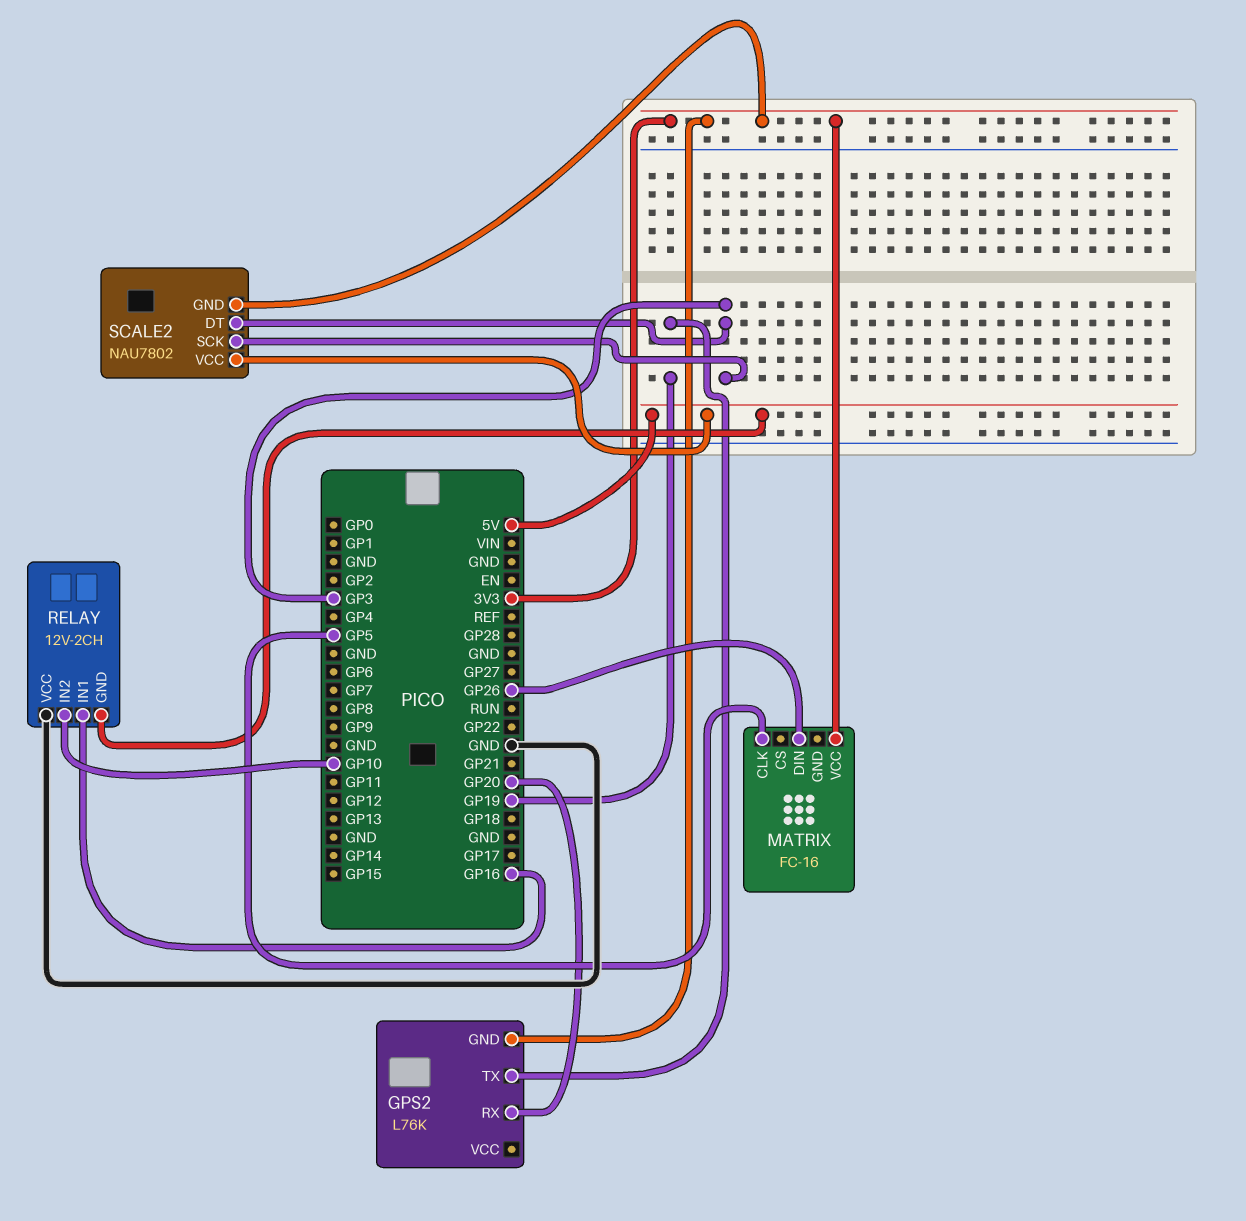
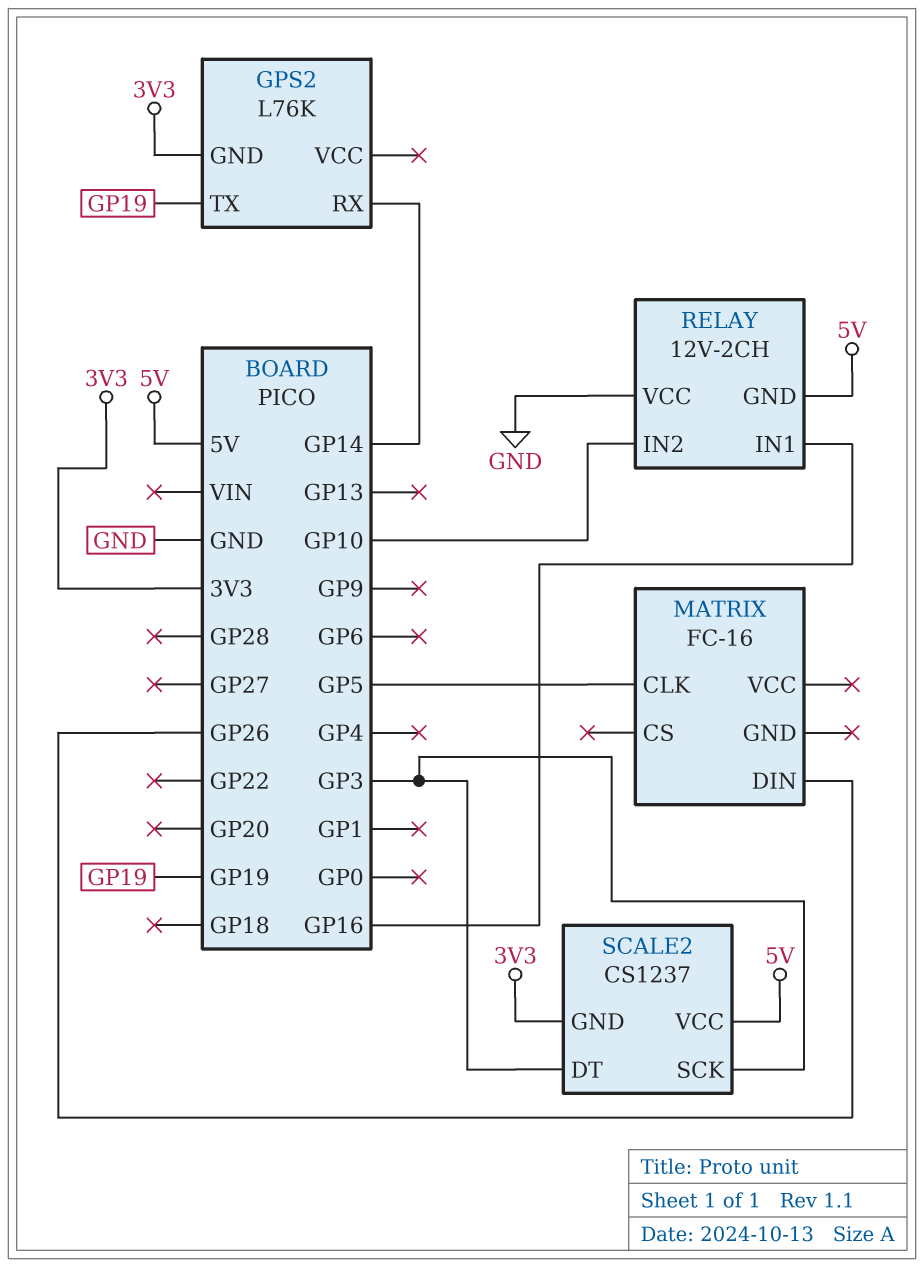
GPS2 pin RX: GP20 -> GP14
MATRIX pin VCC: 3V3 -> none
SCALE2: NAU7802 -> CS1237

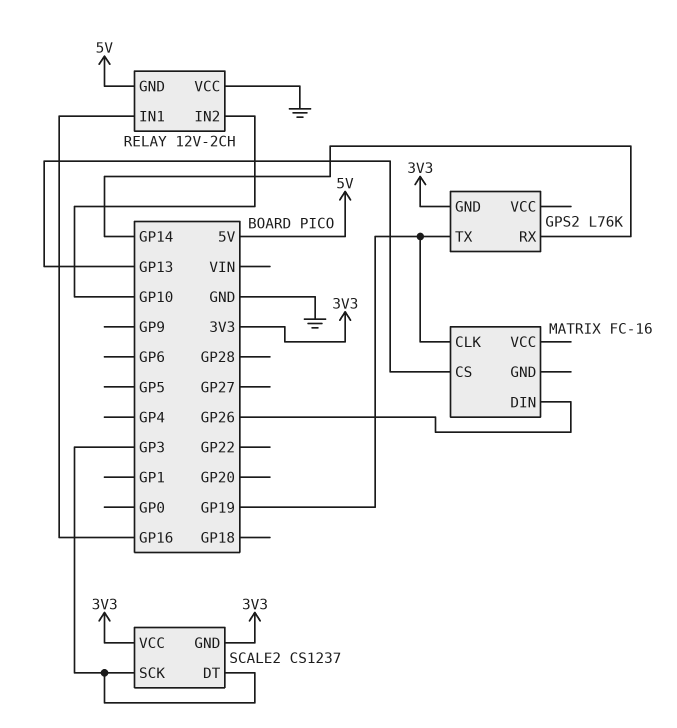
MATRIX pin CLK: GP5 -> GP19
MATRIX pin CS: none -> GP13
SCALE2 pin VCC: 5V -> 3V3

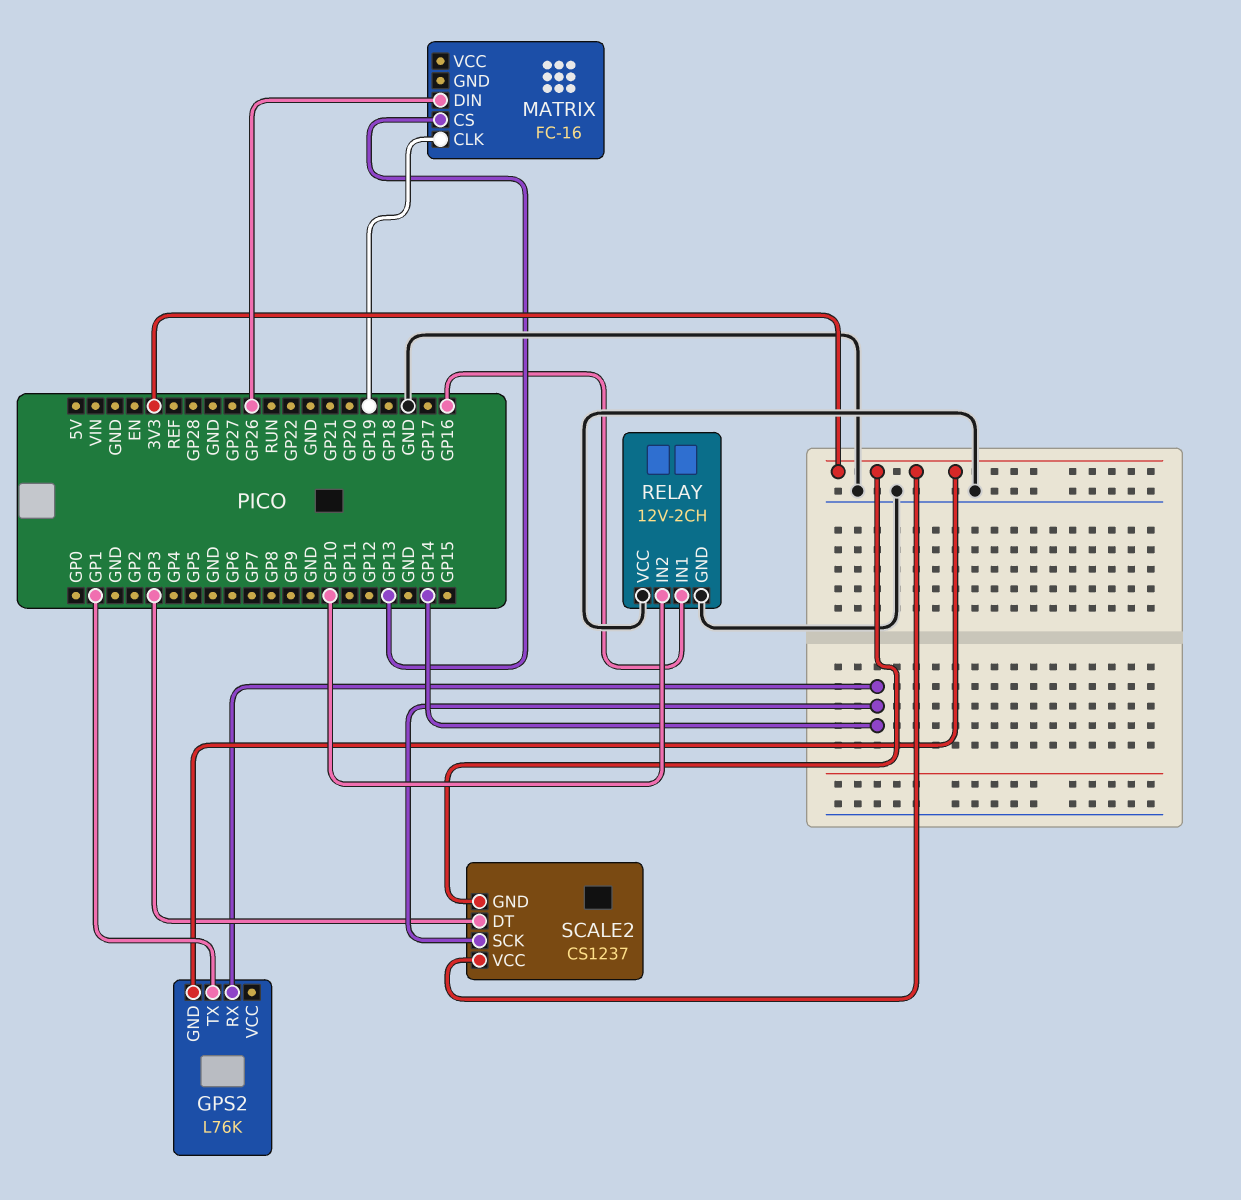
GPS2 pin TX: GP19 -> GP1
RELAY pin GND: 5V -> GND
SCALE2 pin SCK: GP3 -> GP14

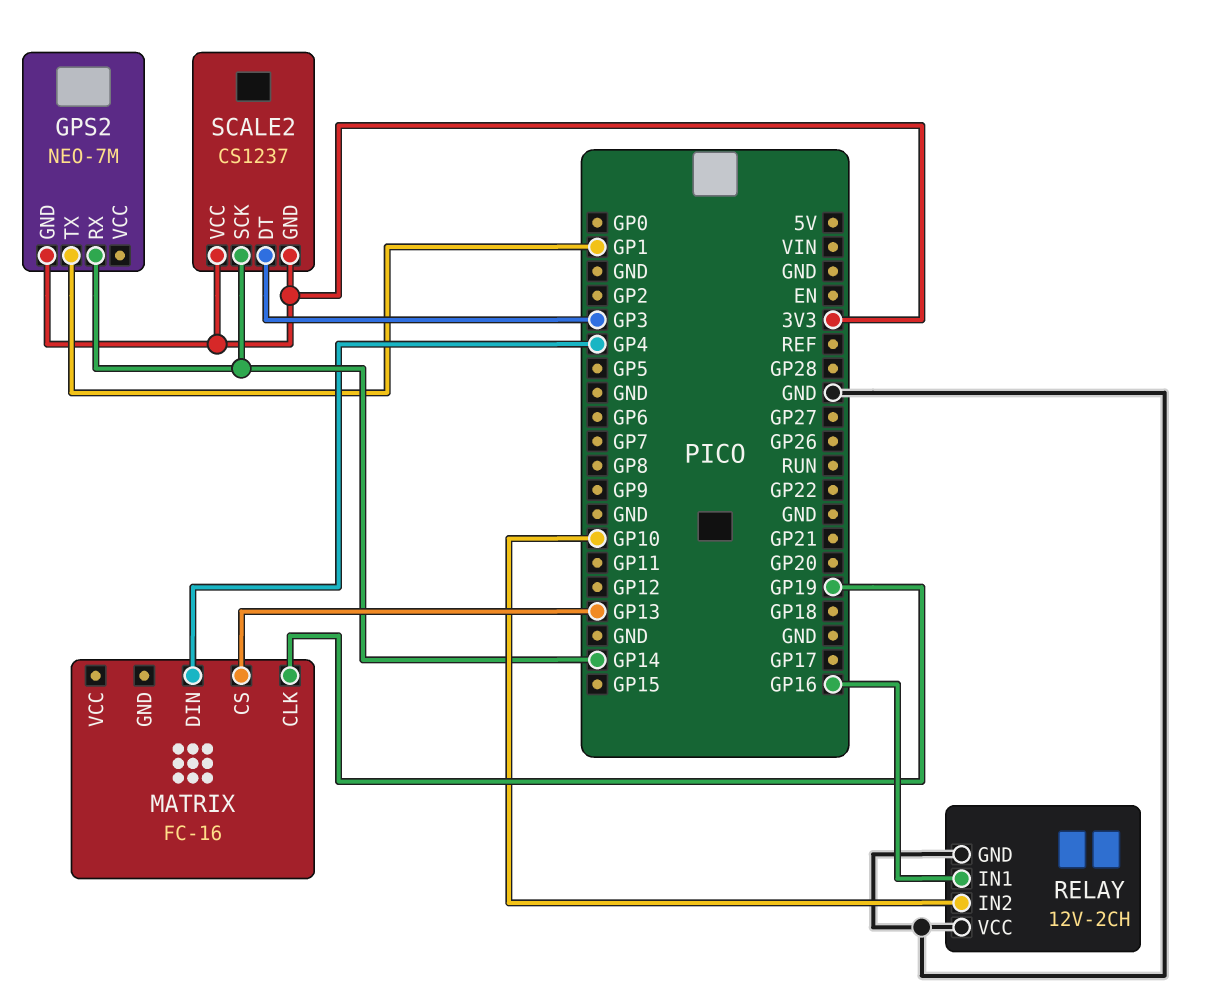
GPS2: L76K -> NEO-7M
MATRIX pin DIN: GP26 -> GP4

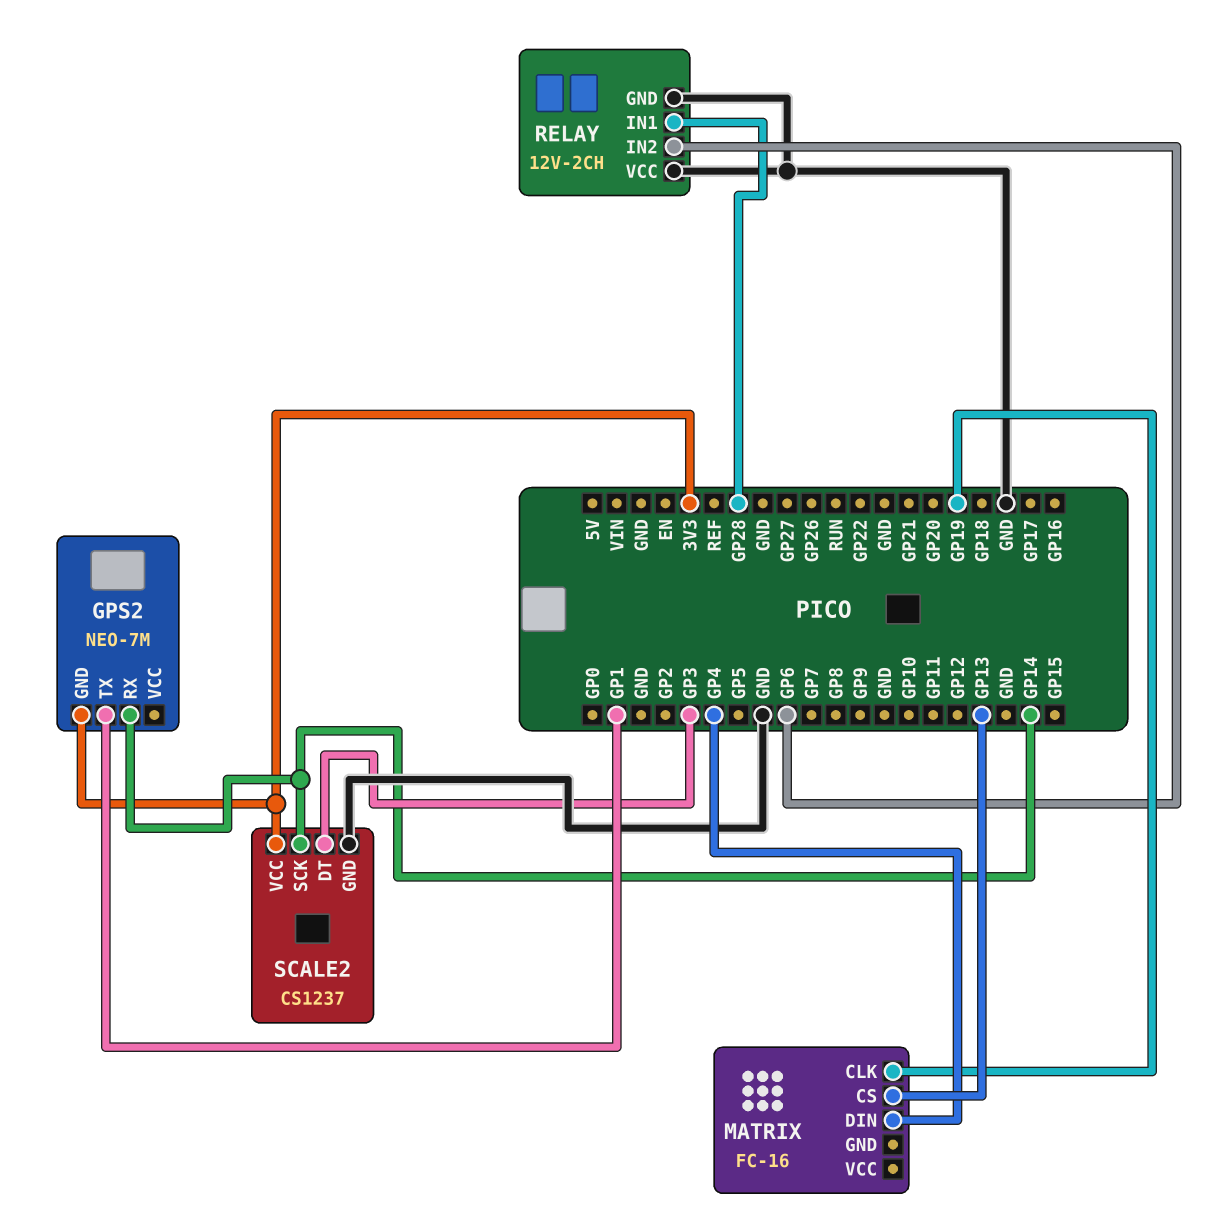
RELAY pin IN1: GP16 -> GP28
RELAY pin IN2: GP10 -> GP6
SCALE2 pin GND: 3V3 -> GND

